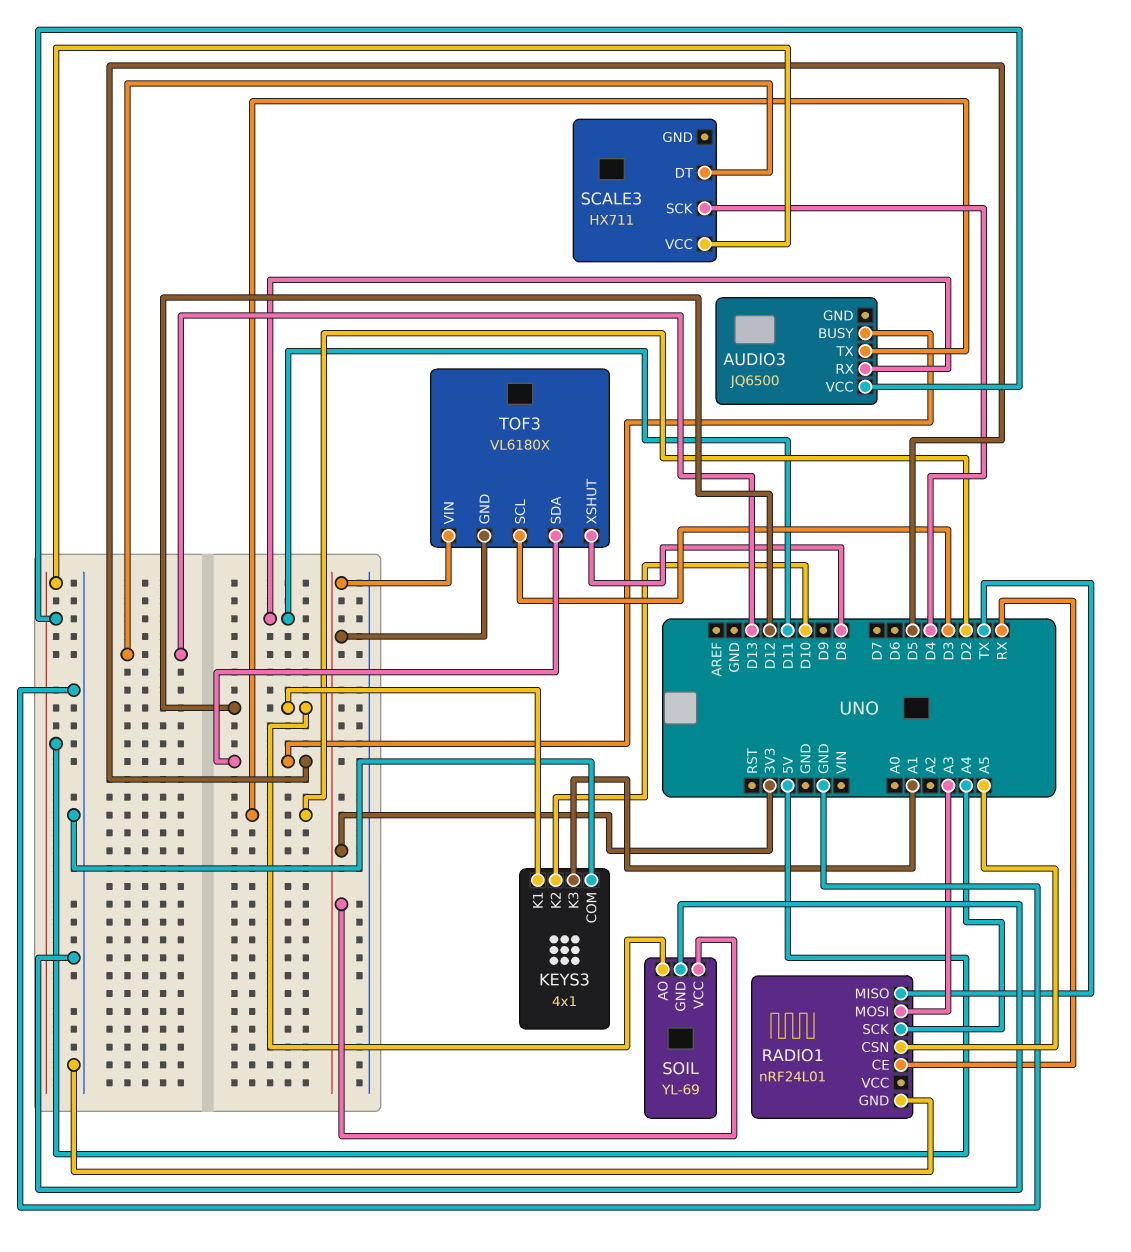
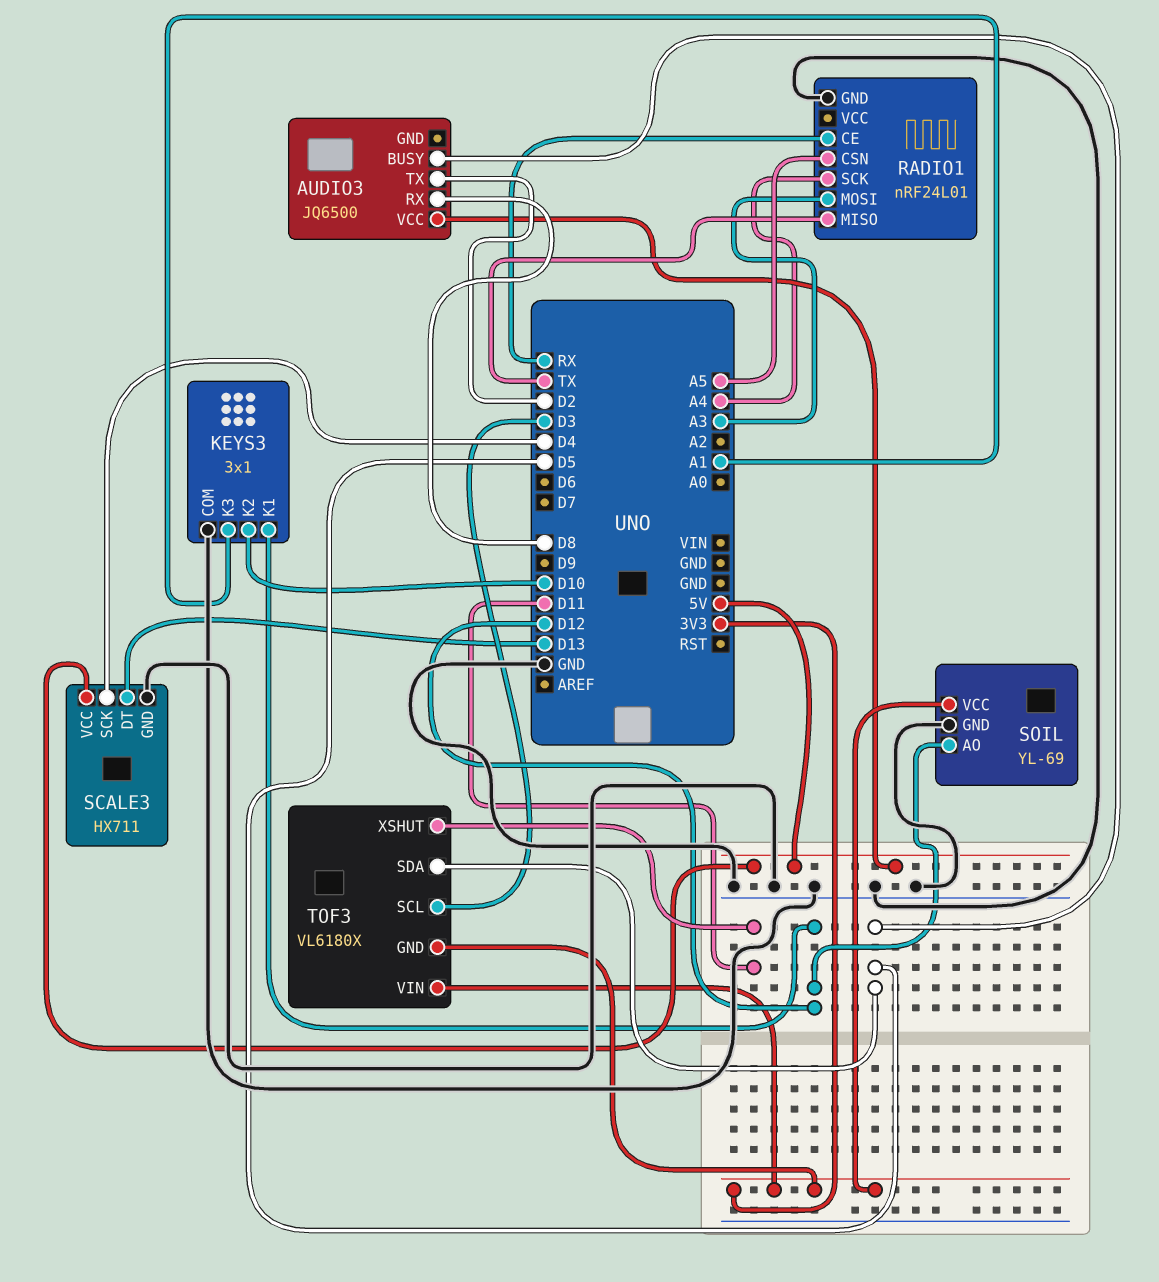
AUDIO3 pin RX: D11 -> D8
KEYS3: 4x1 -> 3x1
SCALE3 pin GND: none -> GND
TOF3 pin XSHUT: D8 -> D11

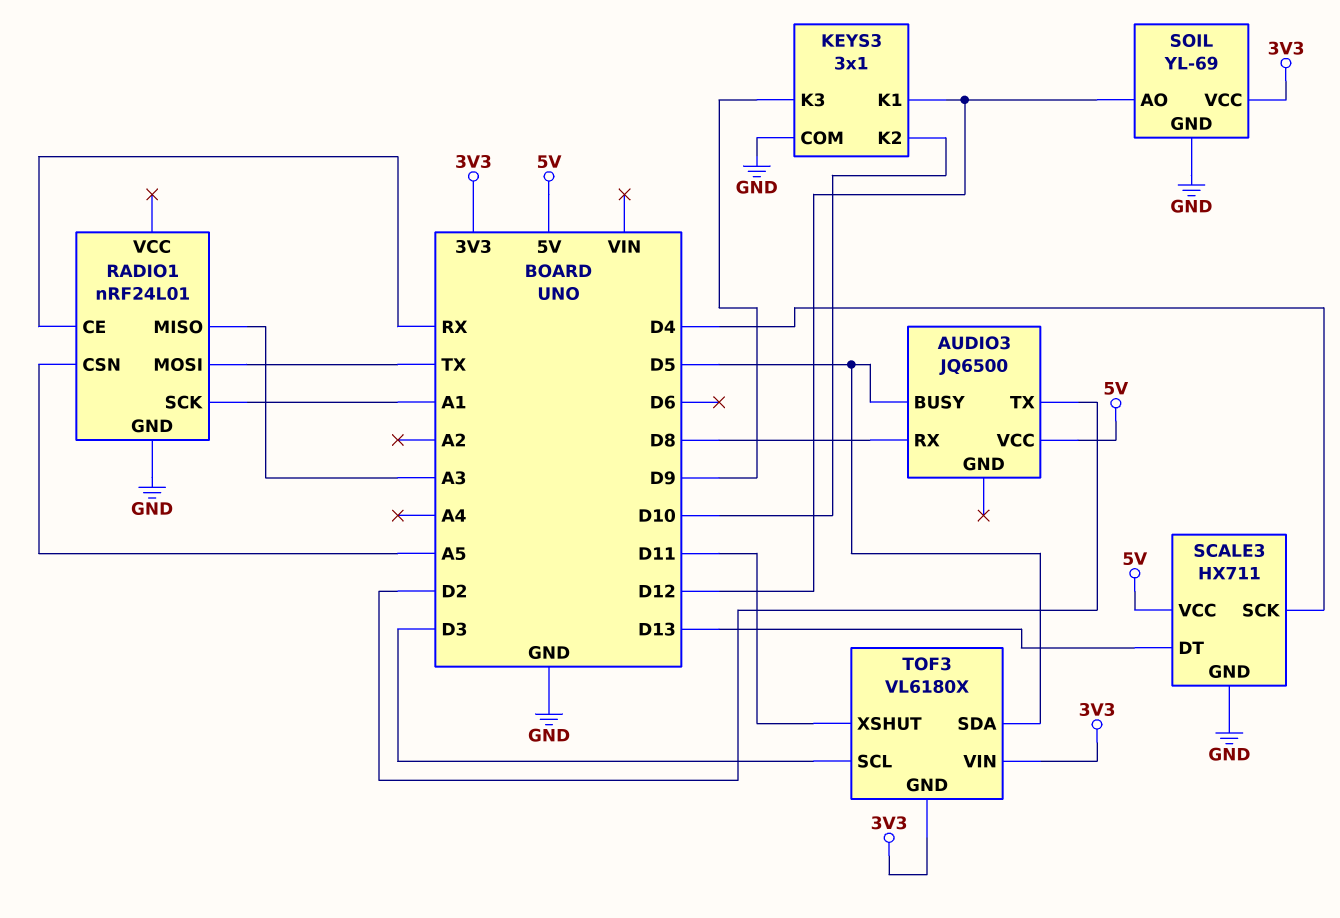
KEYS3 pin K3: A1 -> D9
RADIO1 pin MISO: TX -> A3
RADIO1 pin MOSI: A3 -> TX
RADIO1 pin SCK: A4 -> A1

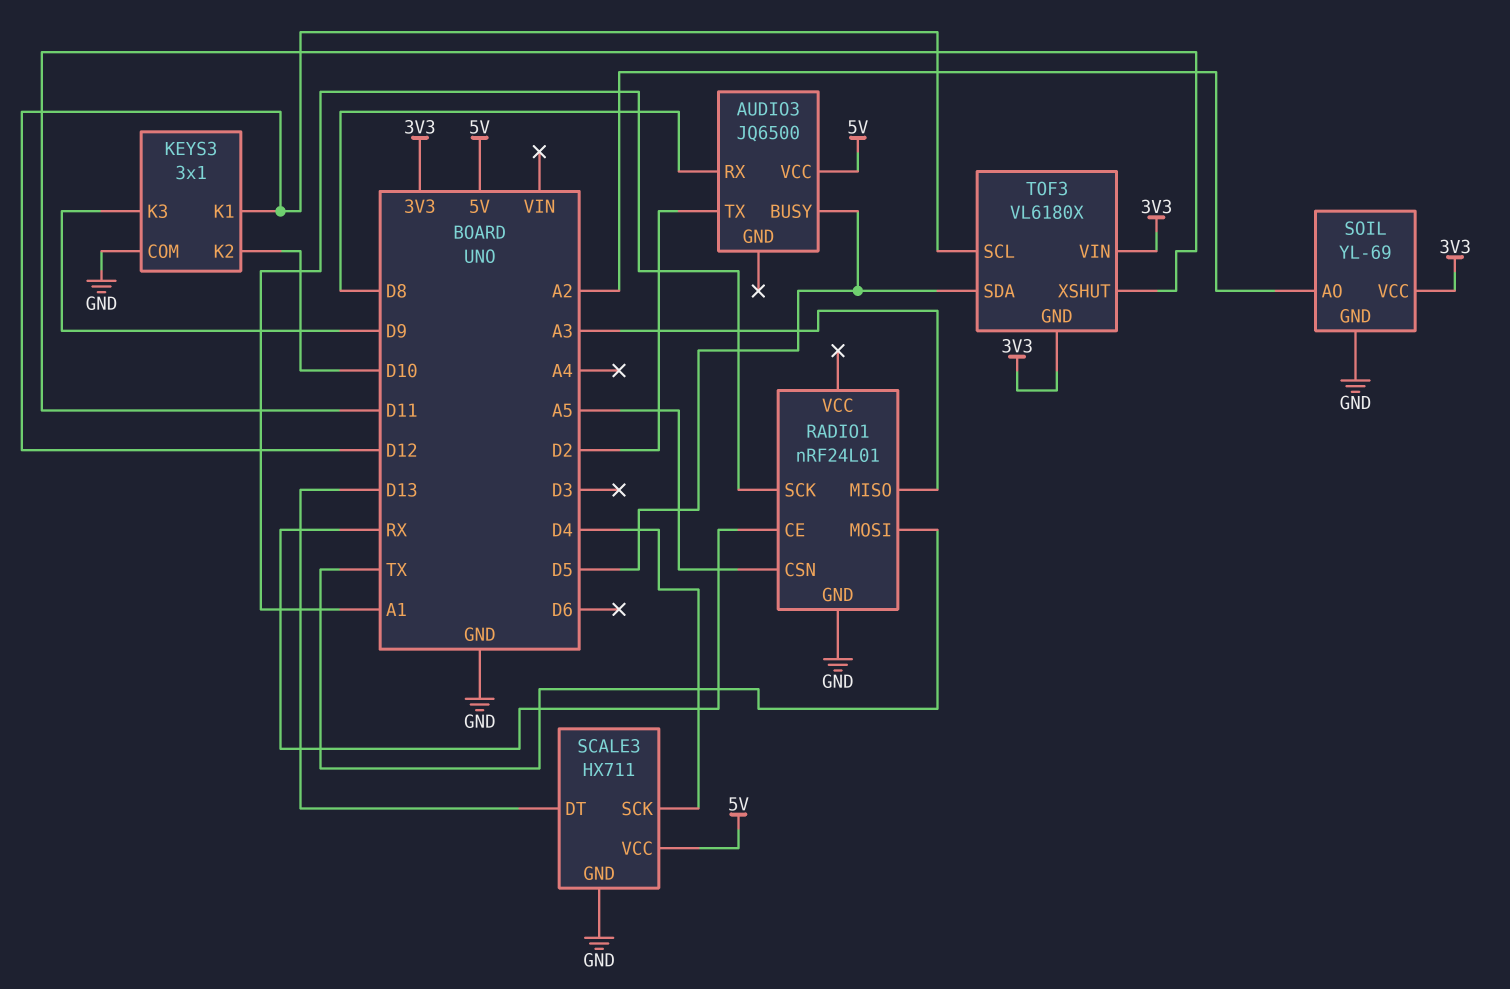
SOIL pin AO: D12 -> A2
TOF3 pin SCL: D3 -> D12

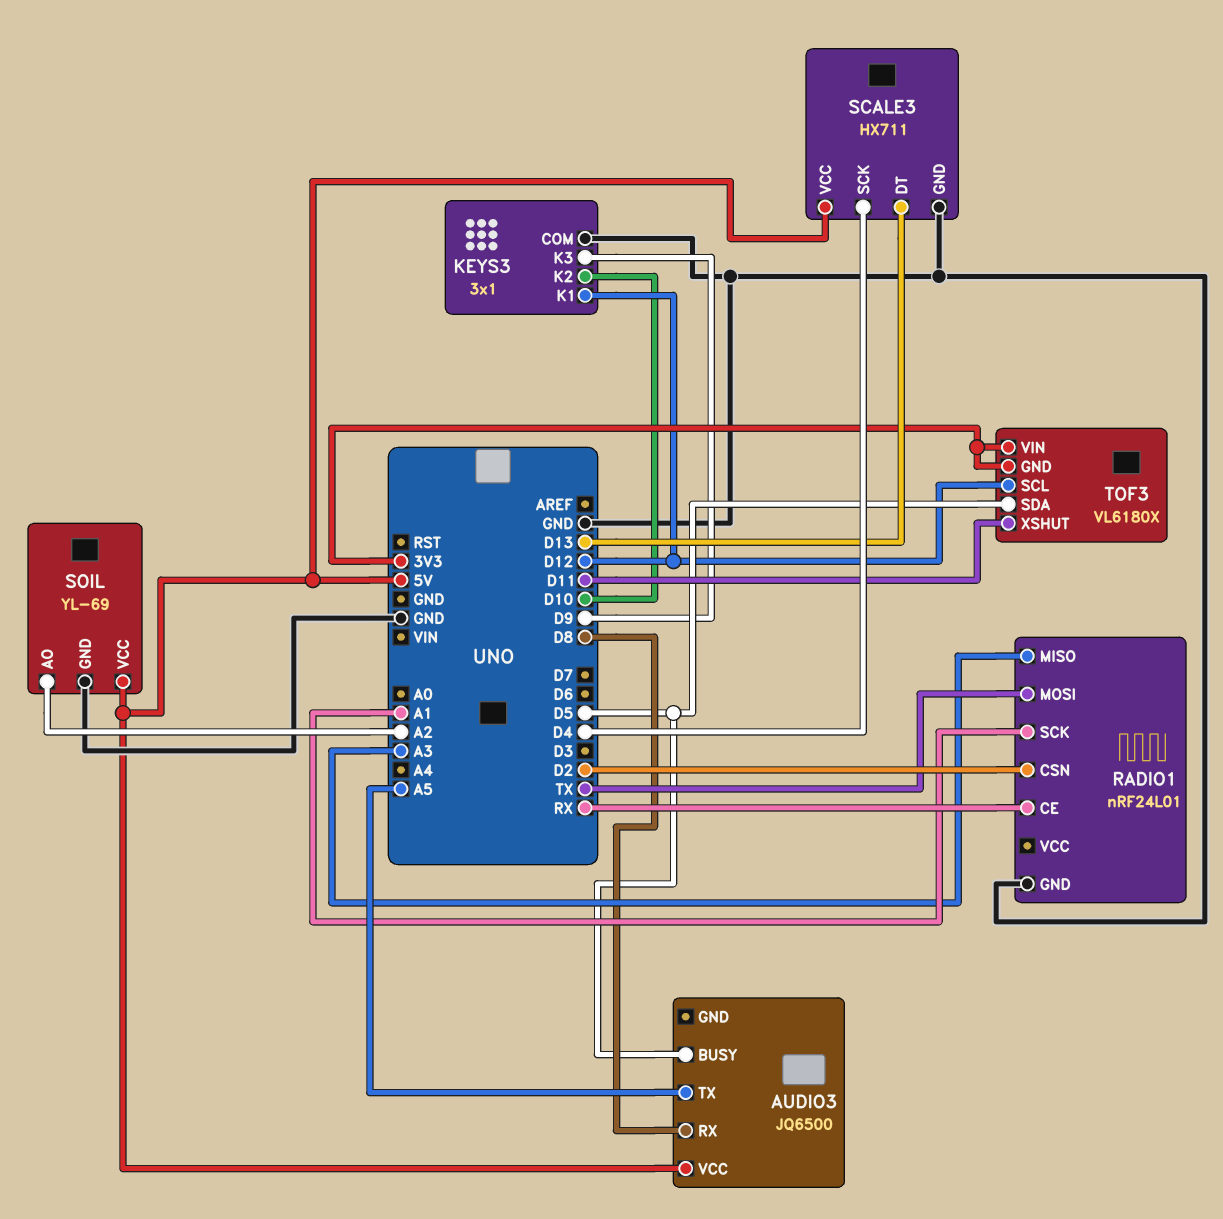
AUDIO3 pin TX: D2 -> A5
RADIO1 pin CSN: A5 -> D2
SOIL pin VCC: 3V3 -> 5V

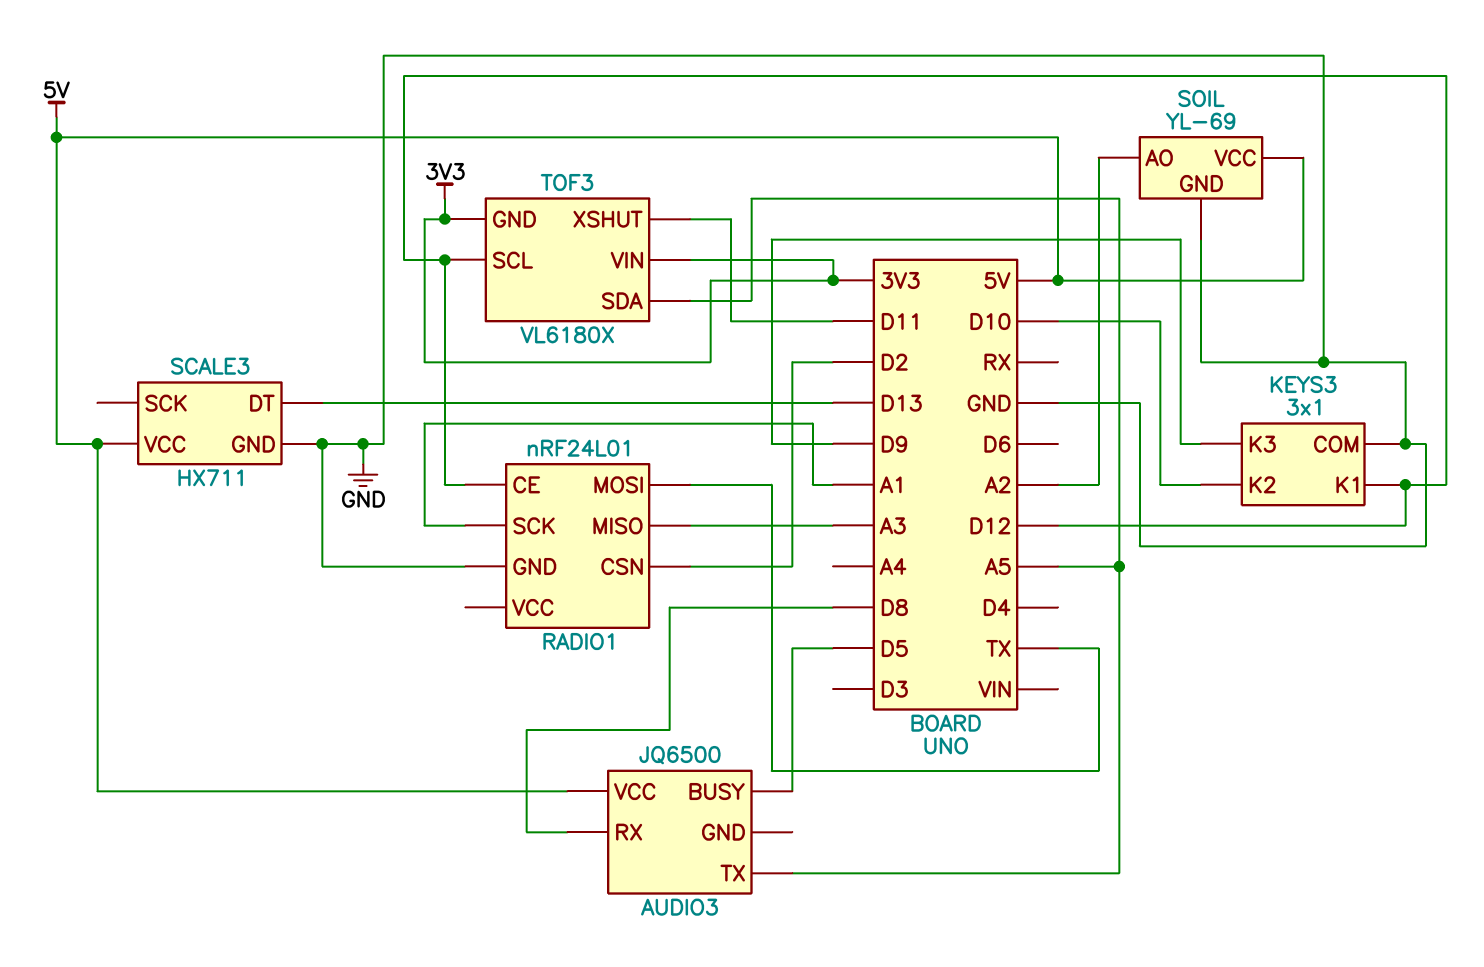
RADIO1 pin CE: RX -> D12
SCALE3 pin SCK: D4 -> none
TOF3 pin SDA: D5 -> A5

